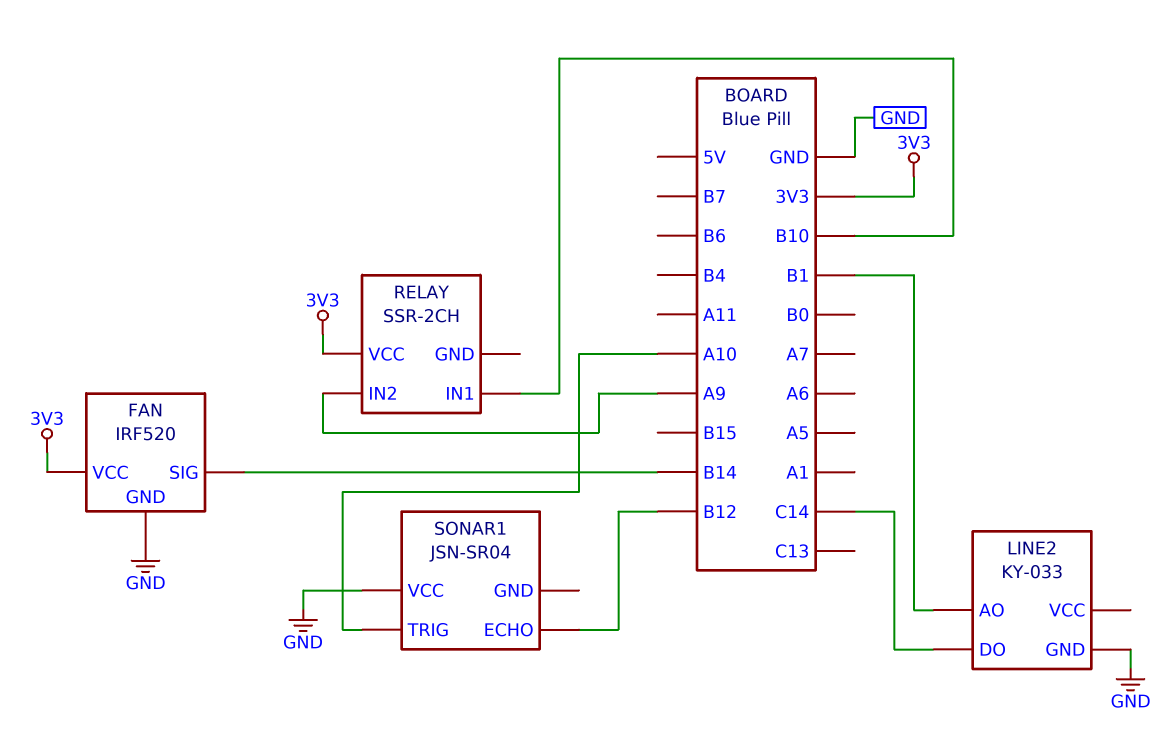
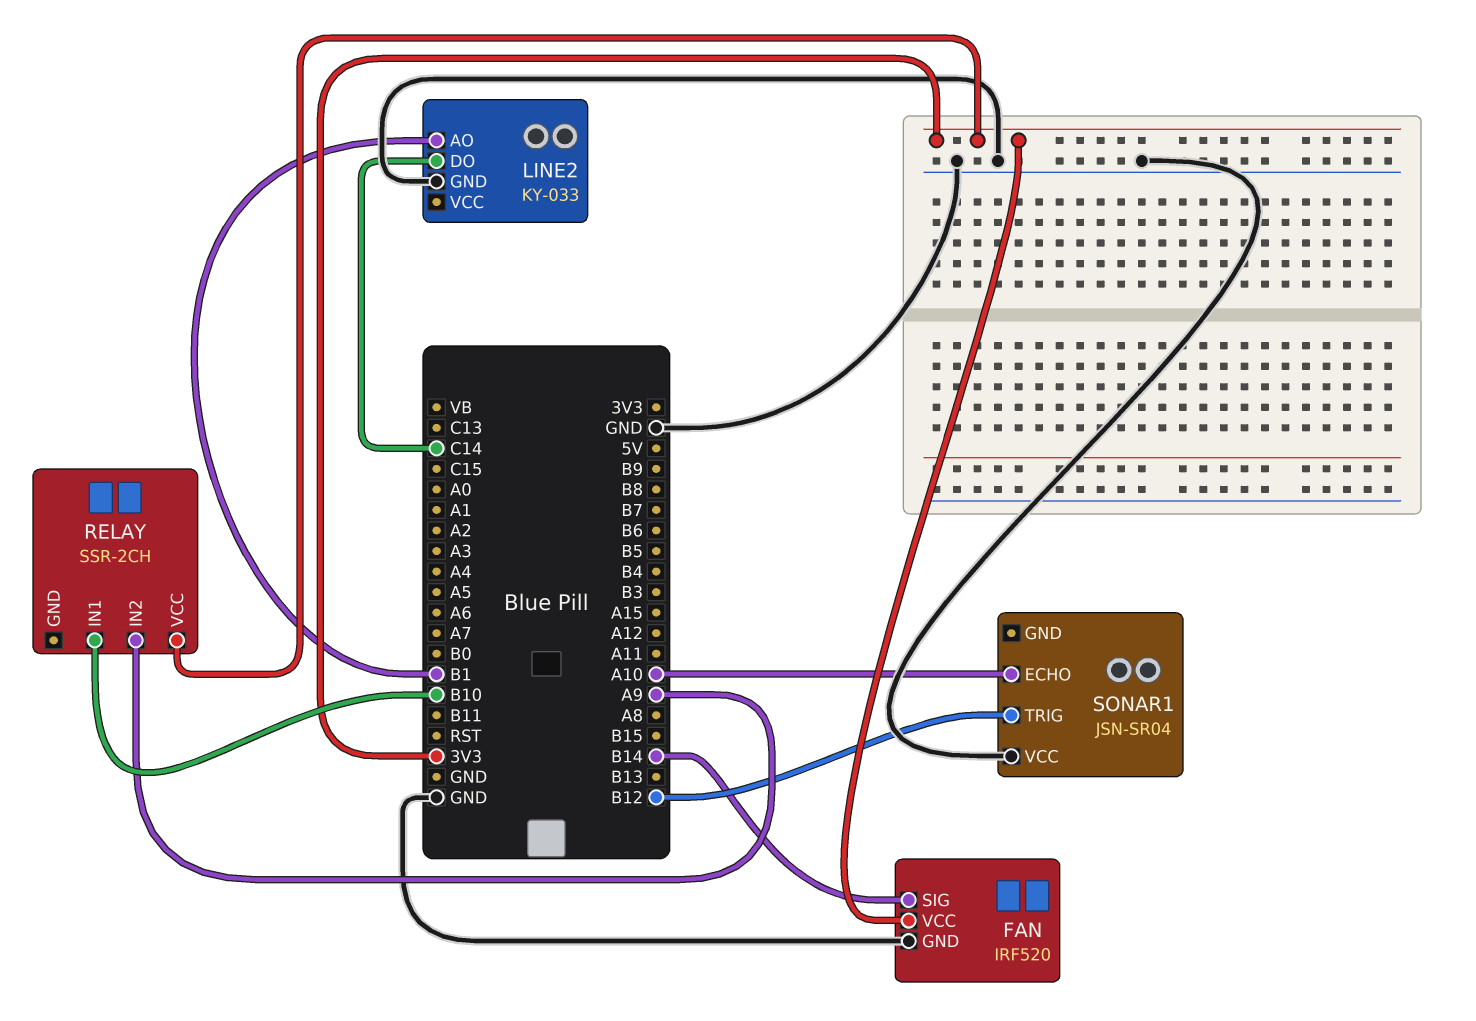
SONAR1 pin ECHO: B12 -> A10
SONAR1 pin TRIG: A10 -> B12

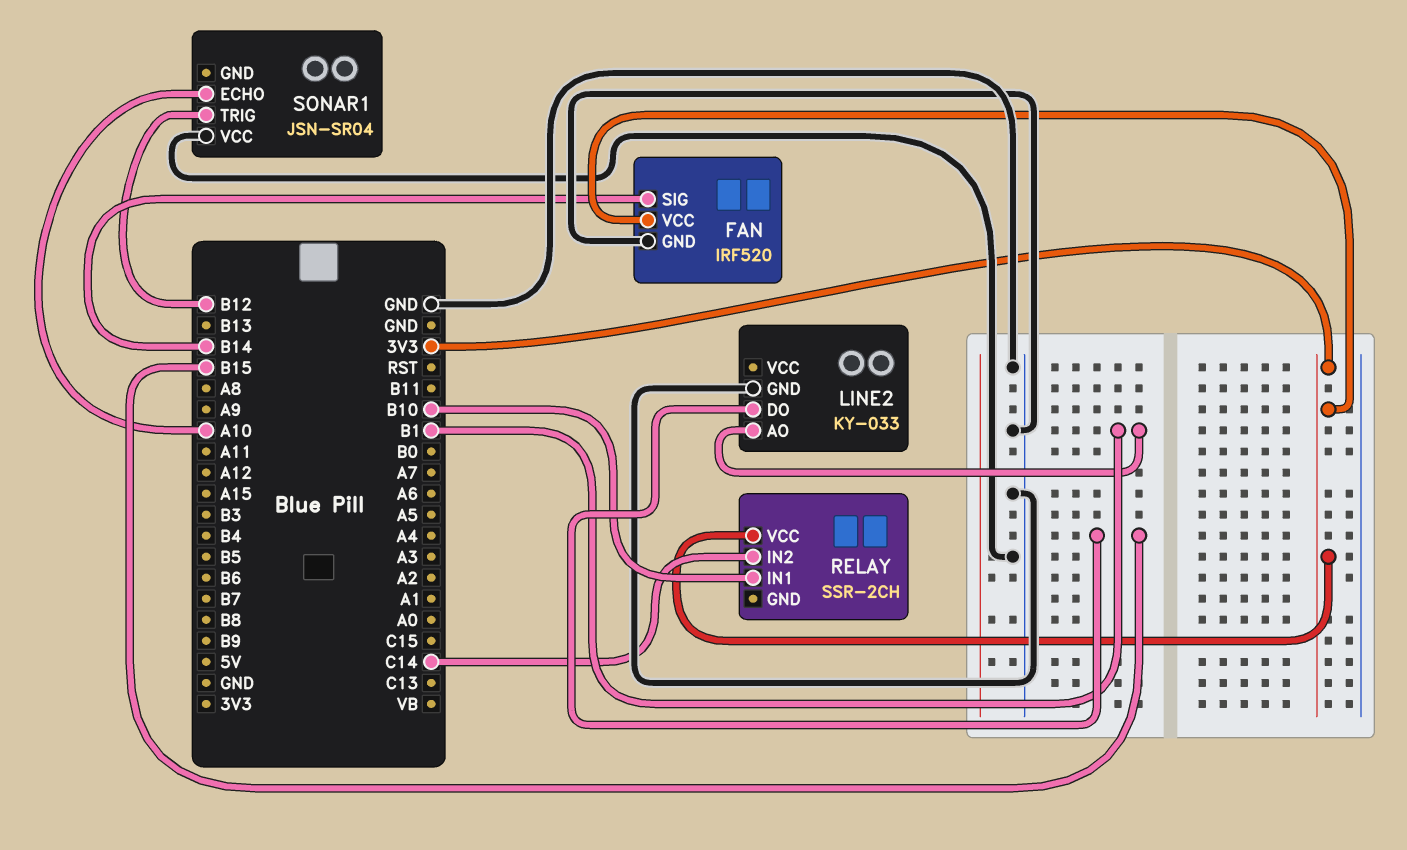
LINE2 pin DO: C14 -> B15
RELAY pin IN2: A9 -> C14

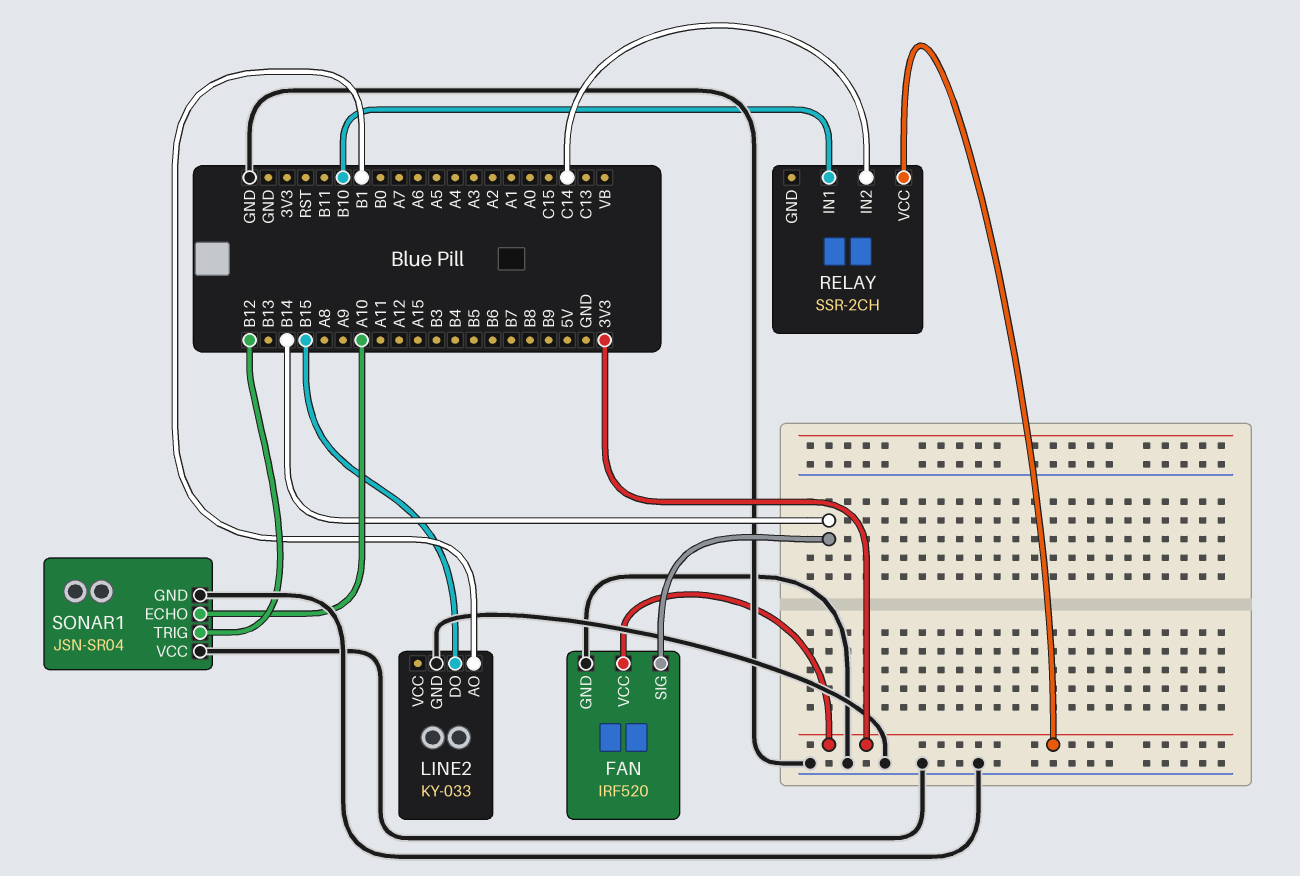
SONAR1 pin GND: none -> GND

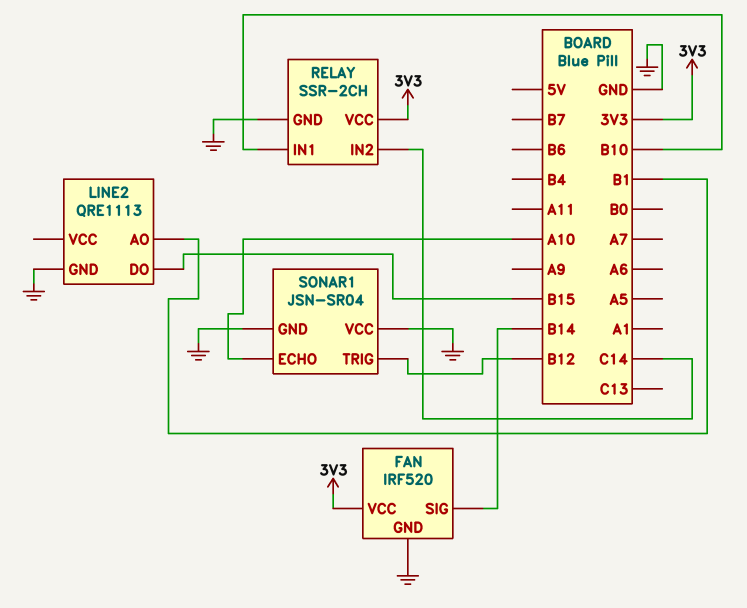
LINE2: KY-033 -> QRE1113
RELAY pin GND: none -> GND

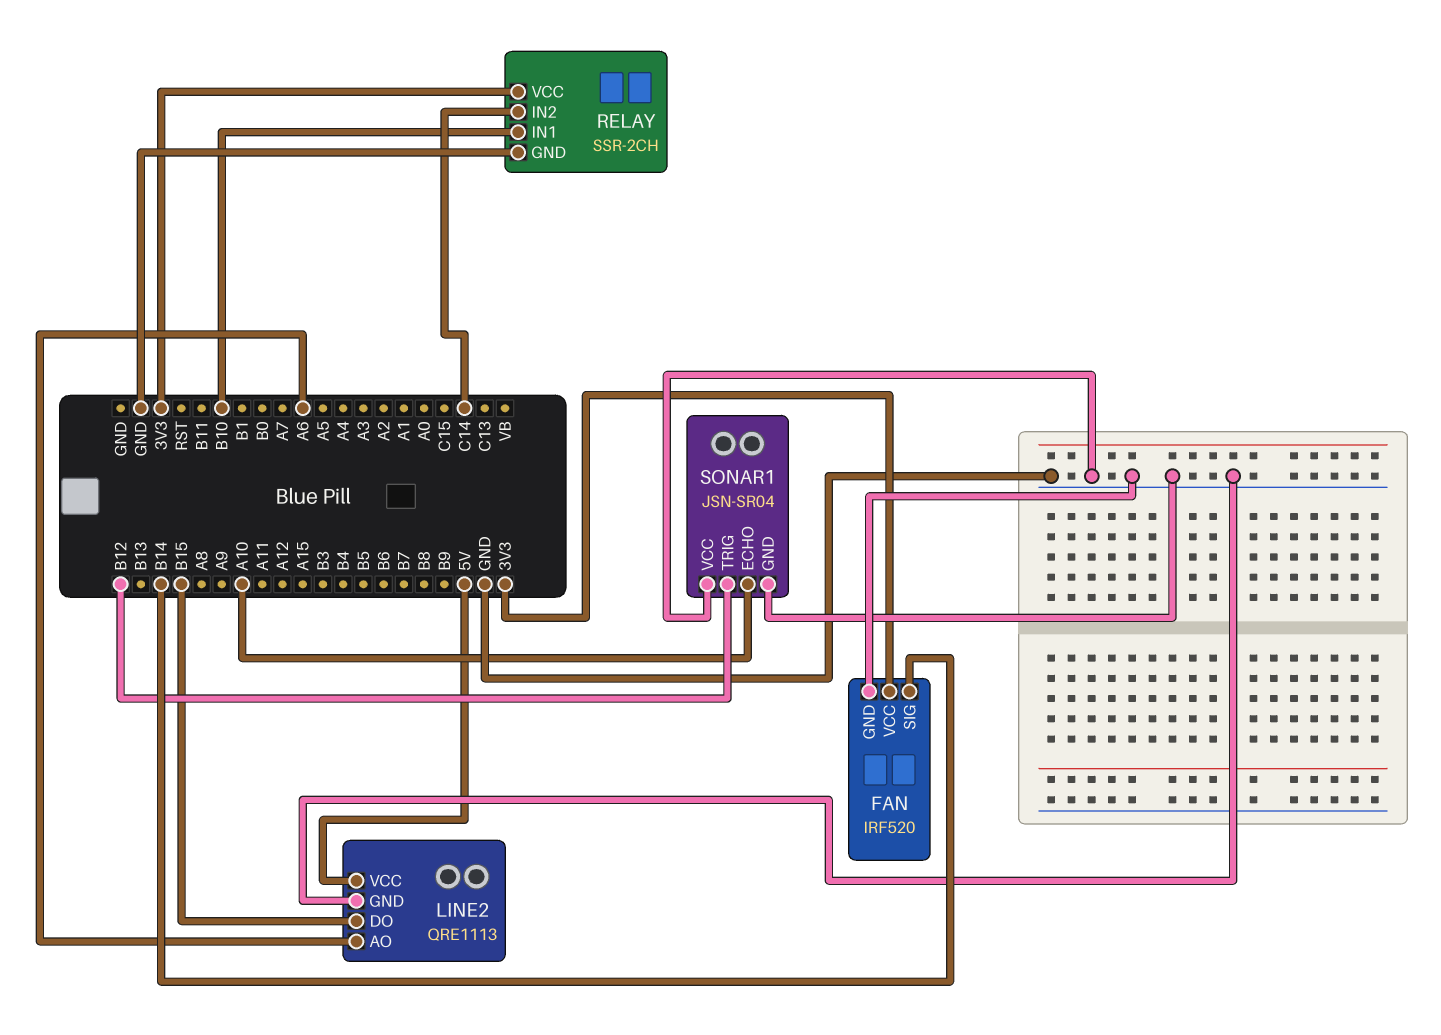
LINE2 pin AO: B1 -> A6
LINE2 pin VCC: none -> 5V

